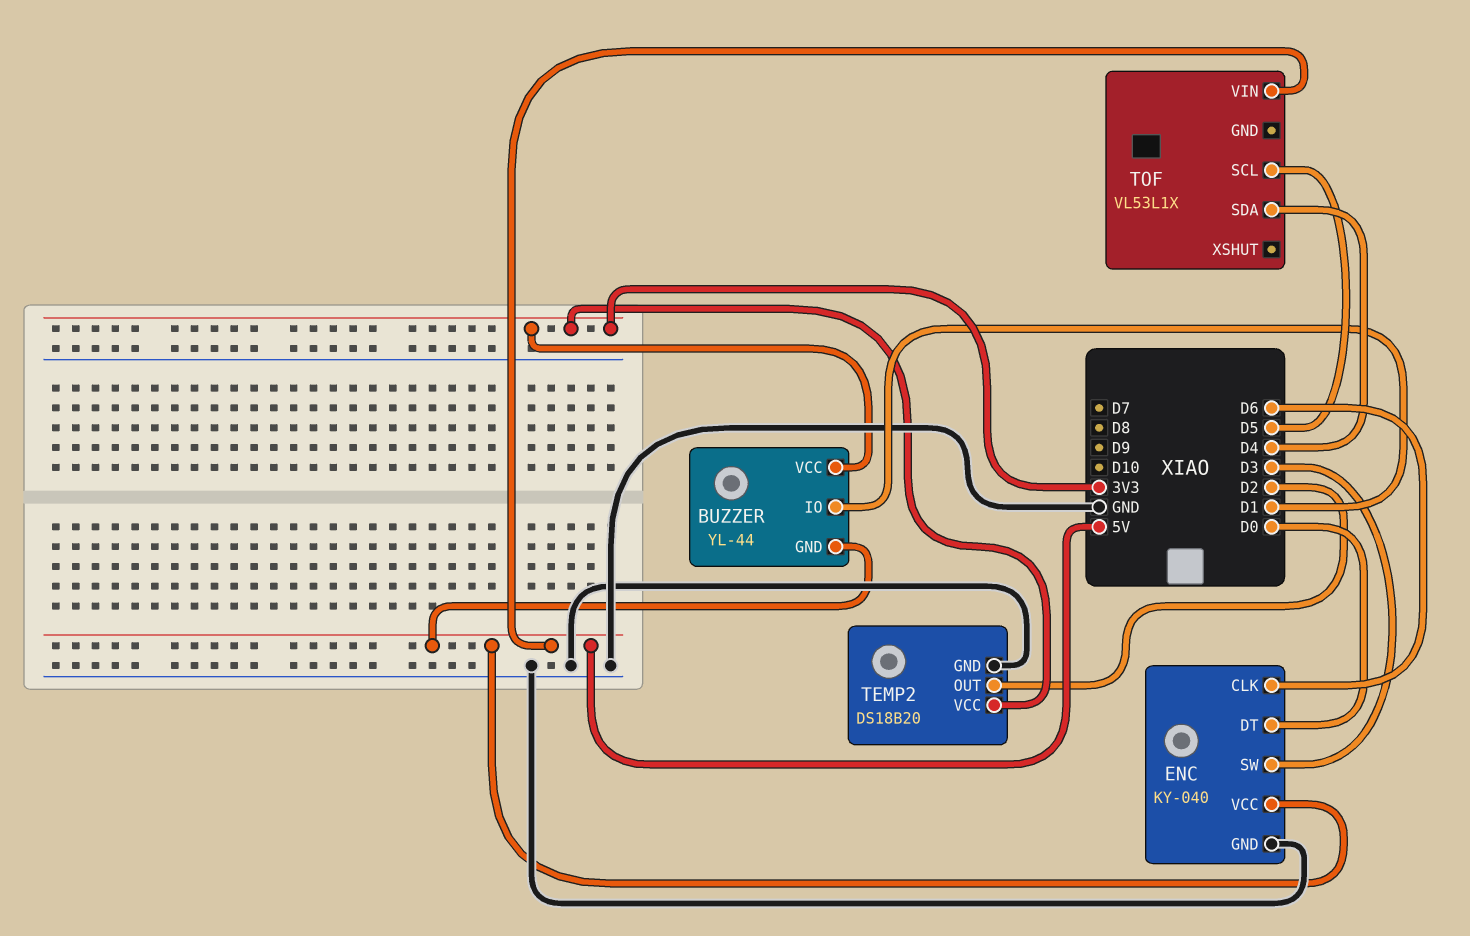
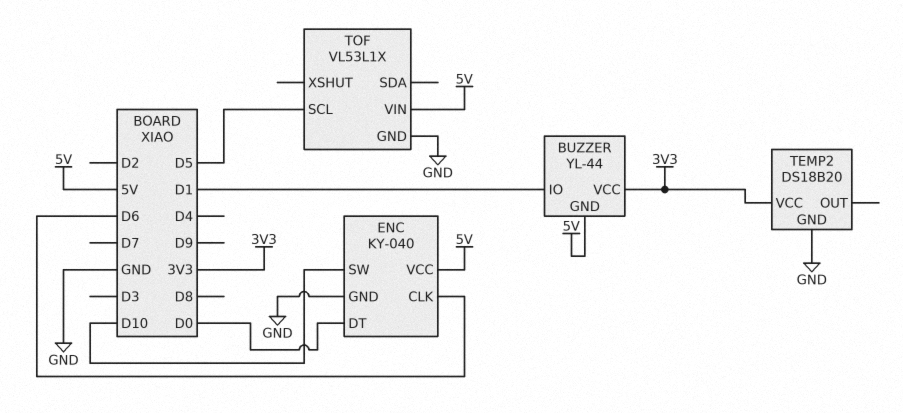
ENC pin SW: D3 -> D10
TEMP2 pin OUT: D2 -> none
TOF pin GND: none -> GND
TOF pin SDA: D4 -> none

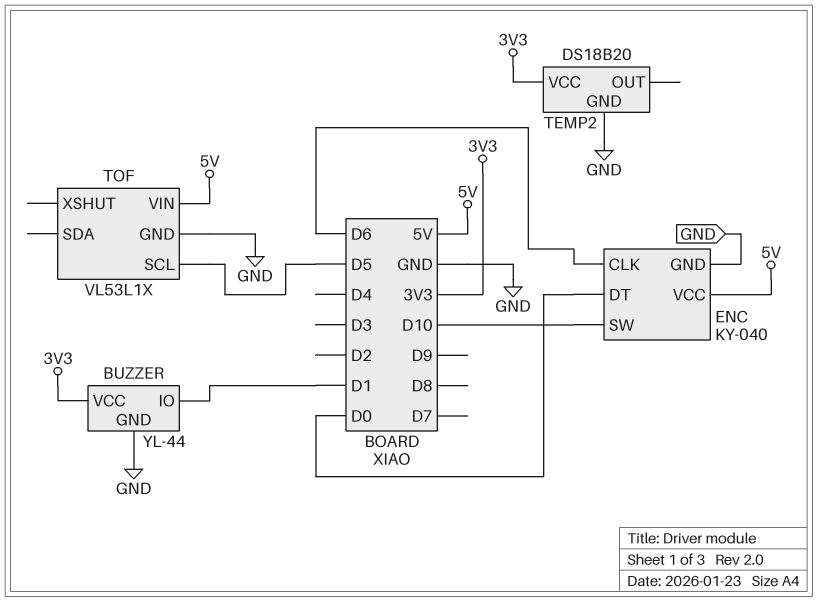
BUZZER pin GND: 5V -> GND

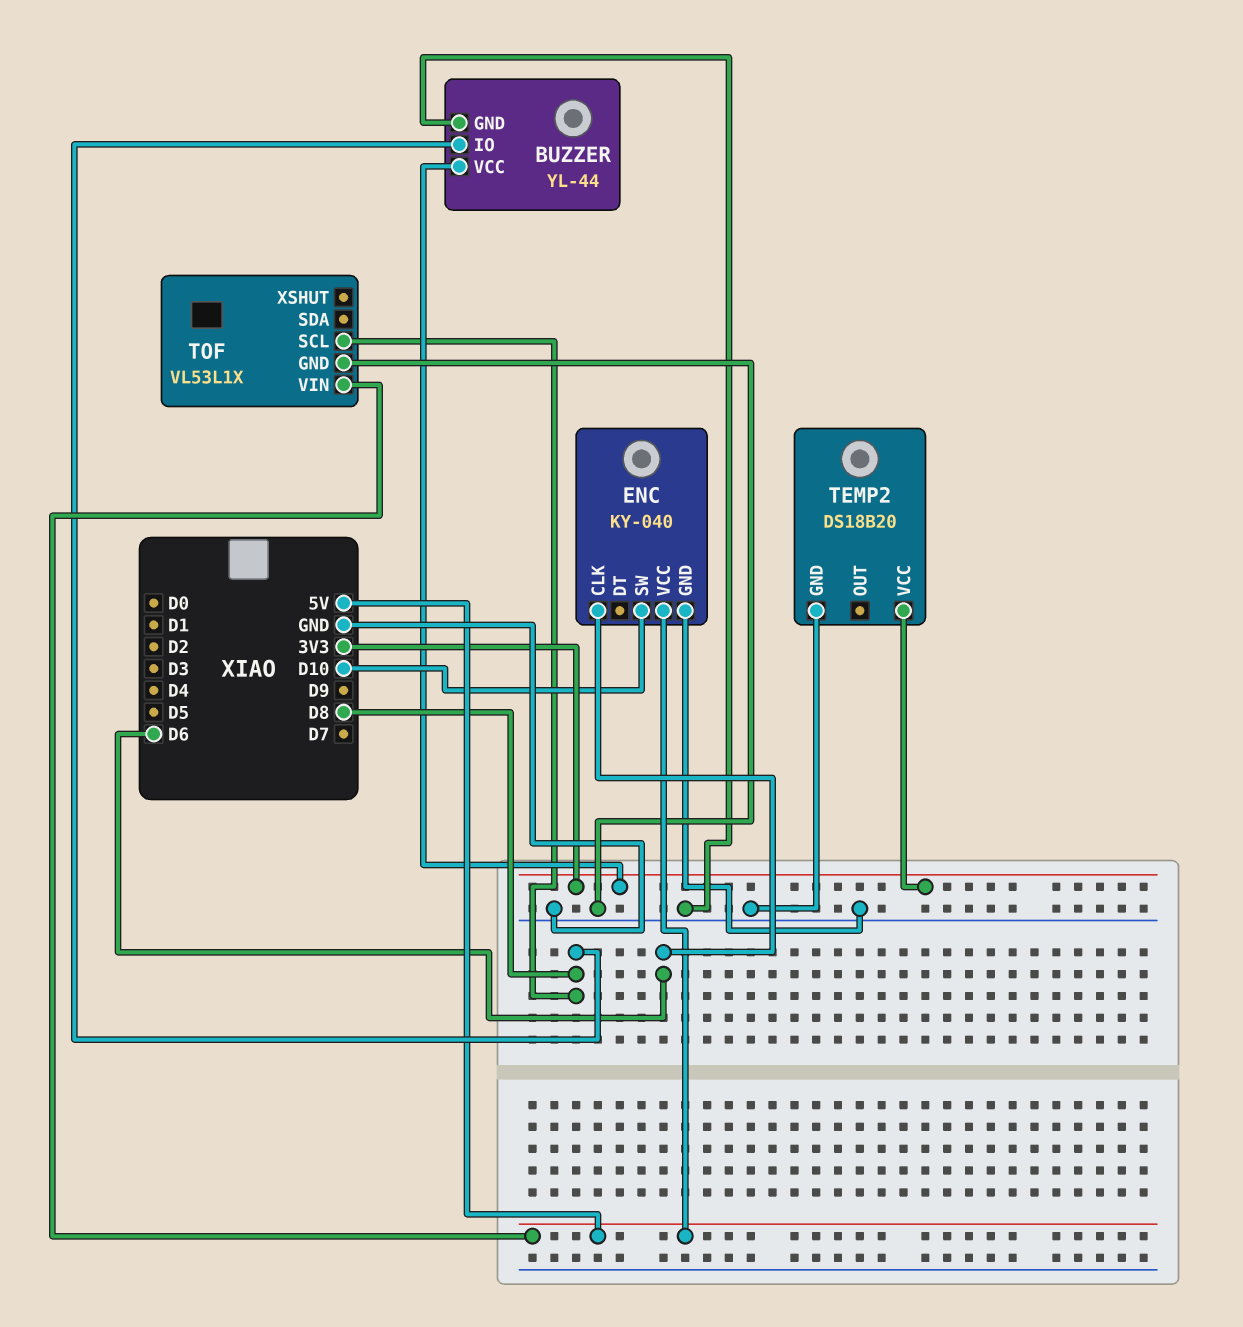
BUZZER pin IO: D1 -> D8
ENC pin DT: D0 -> none
TOF pin SCL: D5 -> D8

